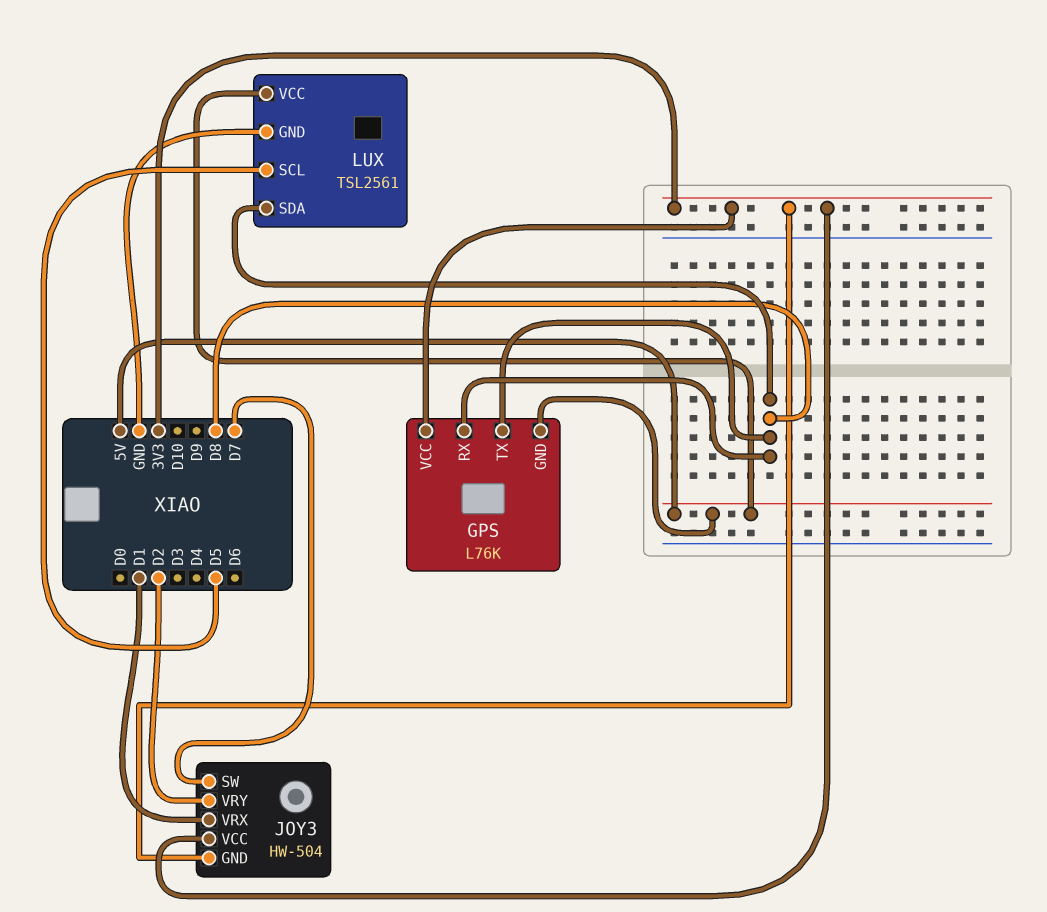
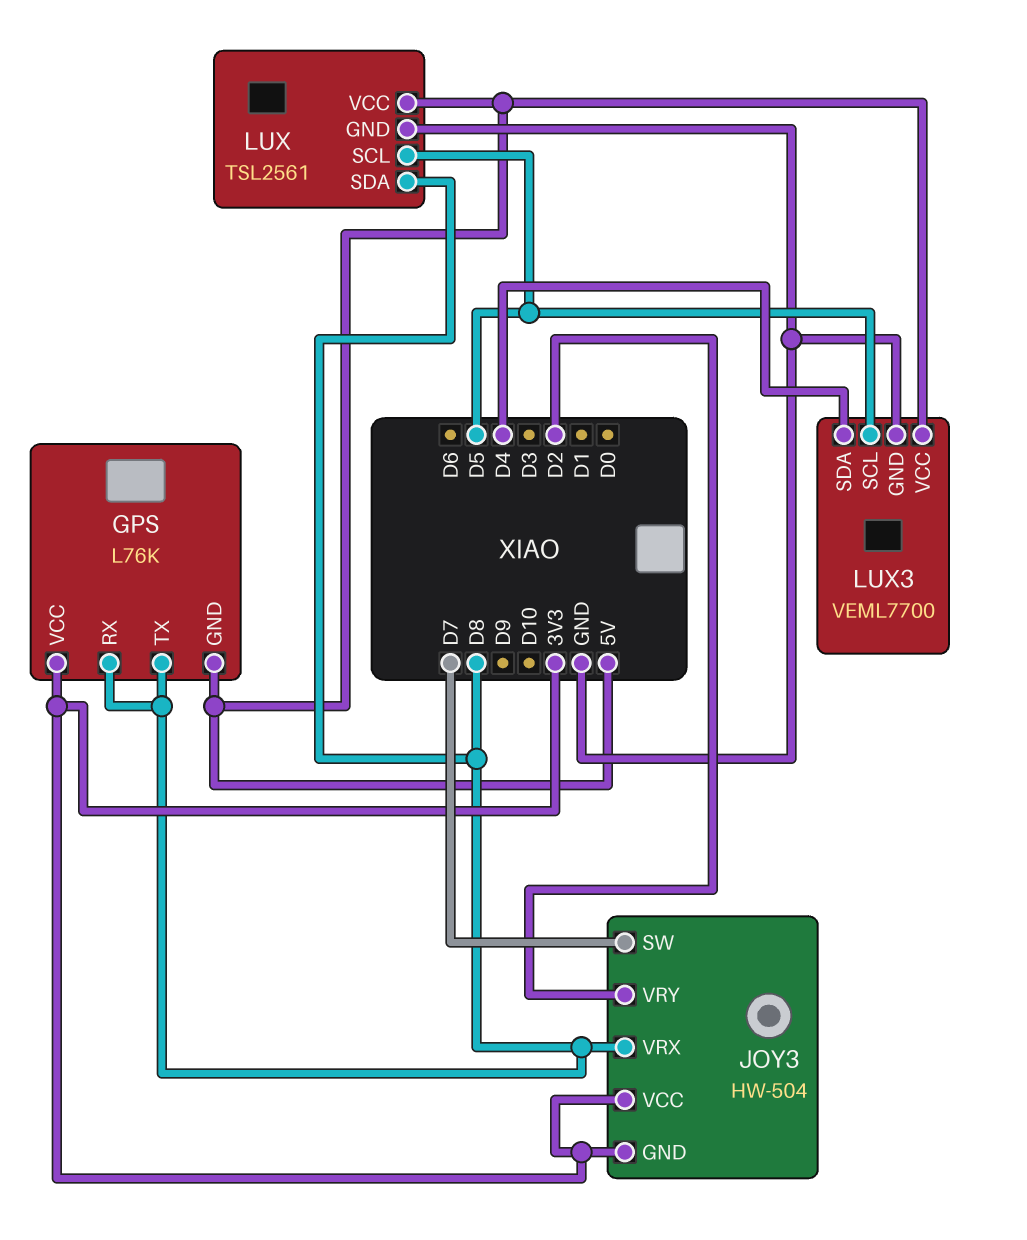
JOY3 pin VRX: D1 -> D8
LUX3: none -> VEML7700
LUX3 pin GND: none -> GND
LUX3 pin SCL: none -> D5
LUX3 pin SDA: none -> D4
LUX3 pin VCC: none -> 5V

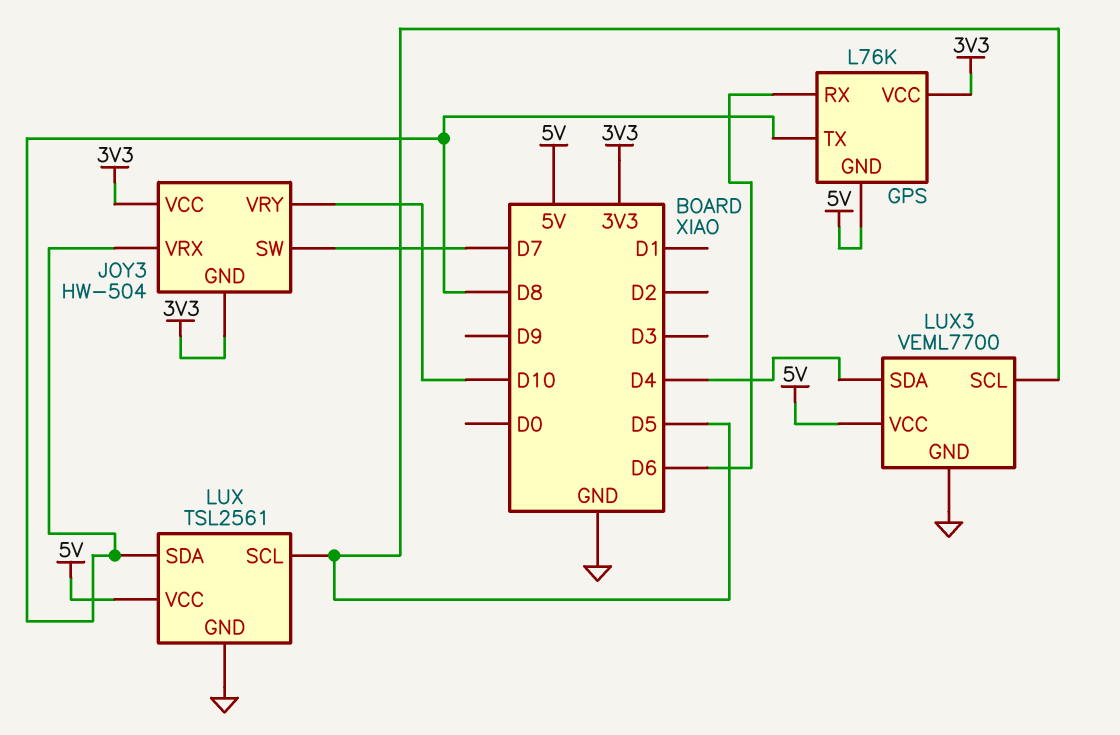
GPS pin RX: D8 -> D6
JOY3 pin VRY: D2 -> D10

